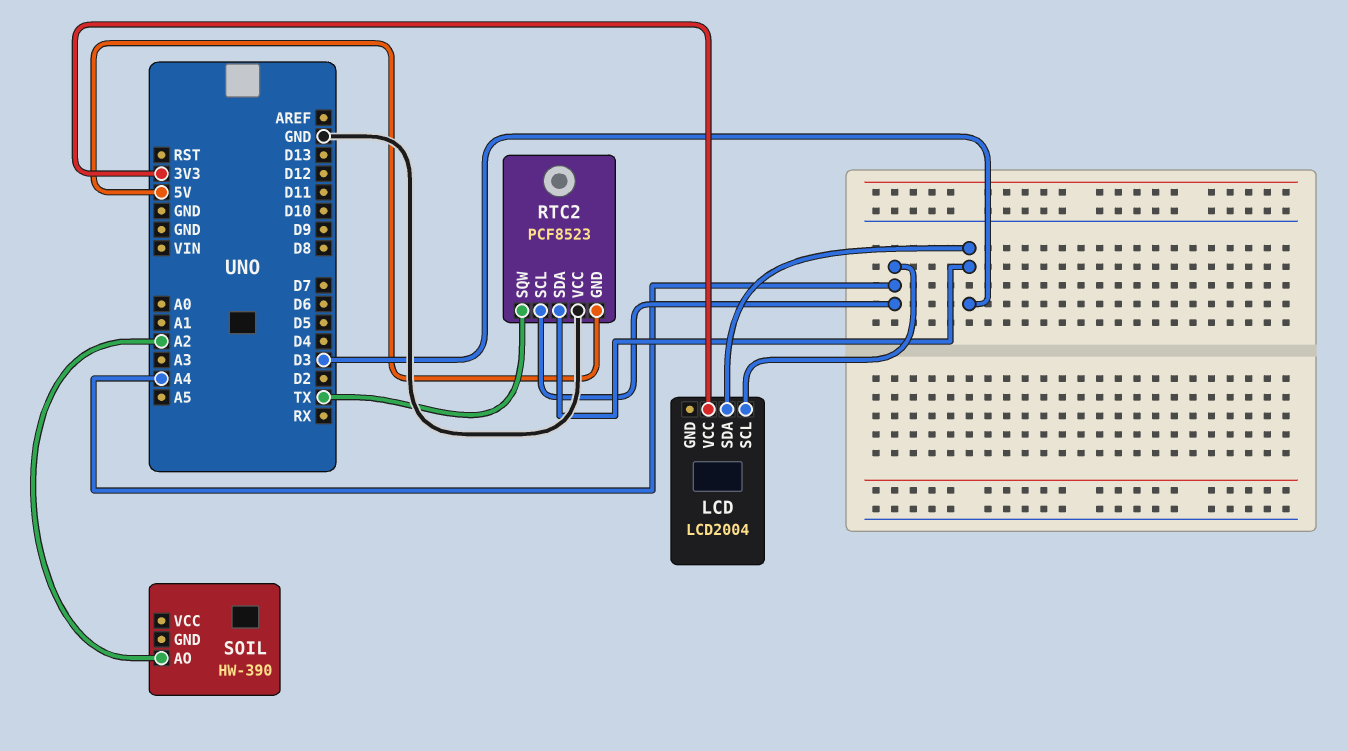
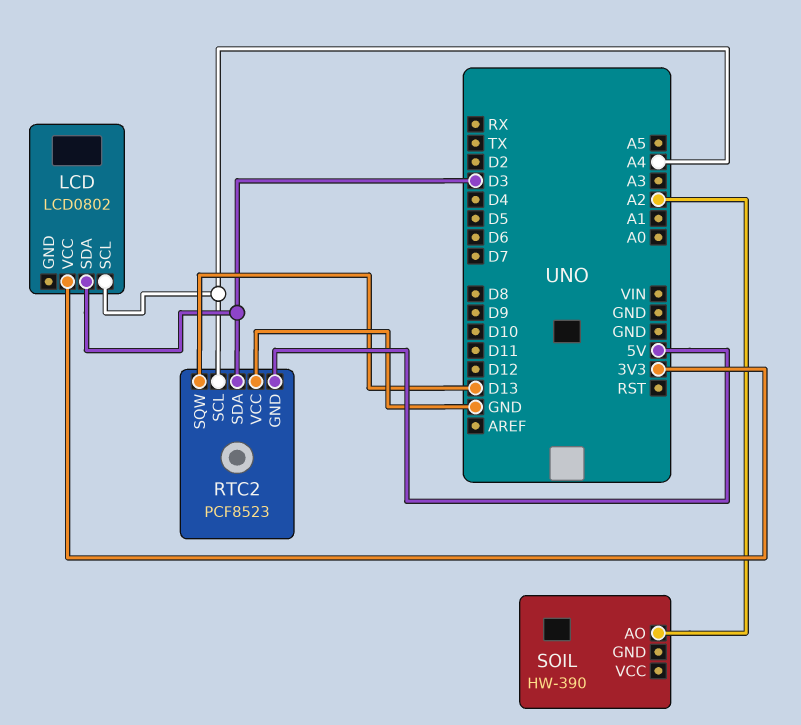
LCD: LCD2004 -> LCD0802
RTC2 pin SQW: TX -> D13

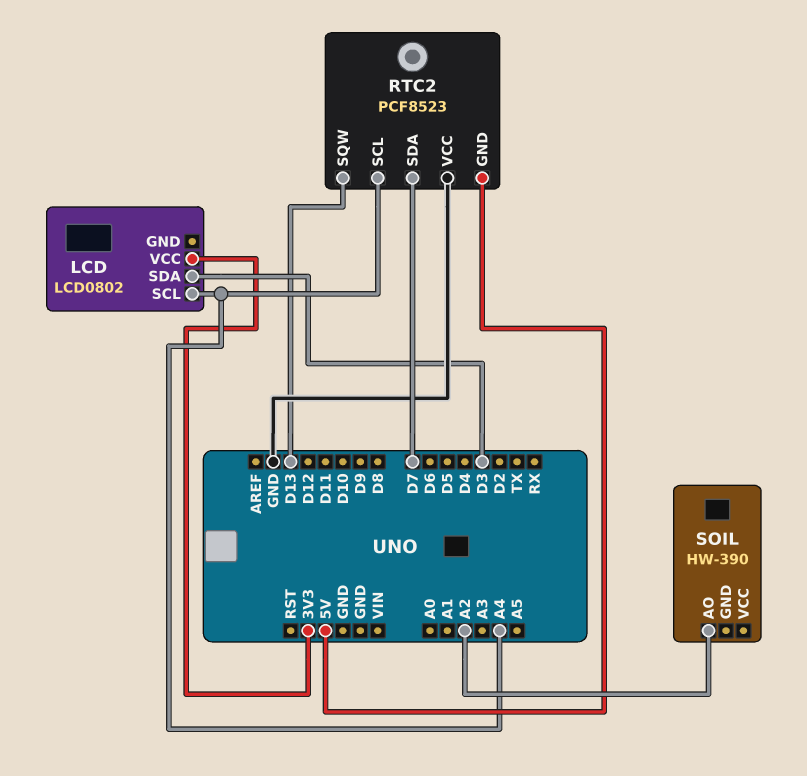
RTC2 pin SDA: D3 -> D7

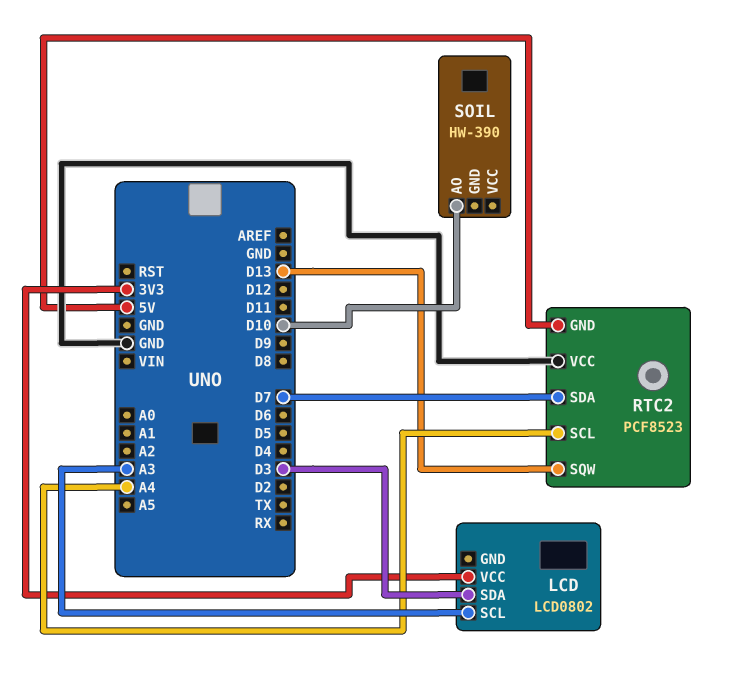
LCD pin SCL: A4 -> A3
SOIL pin AO: A2 -> D10

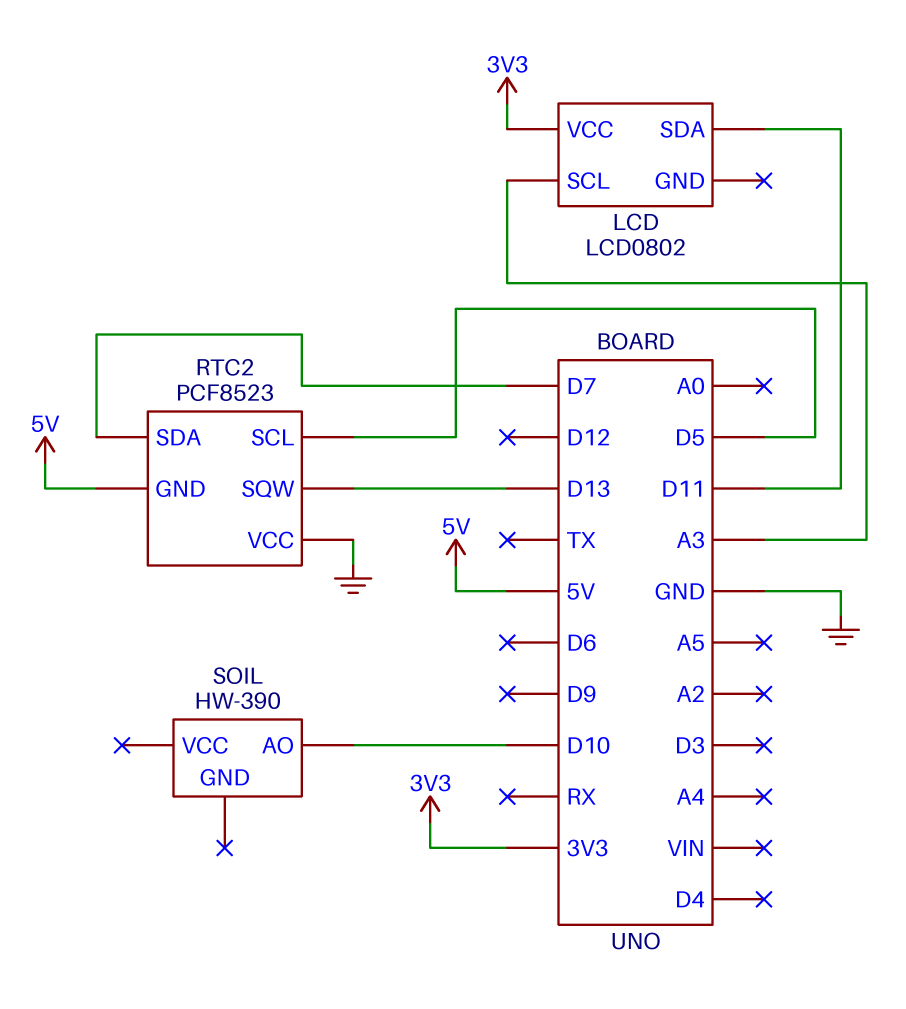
LCD pin SDA: D3 -> D11
RTC2 pin SCL: A4 -> D5

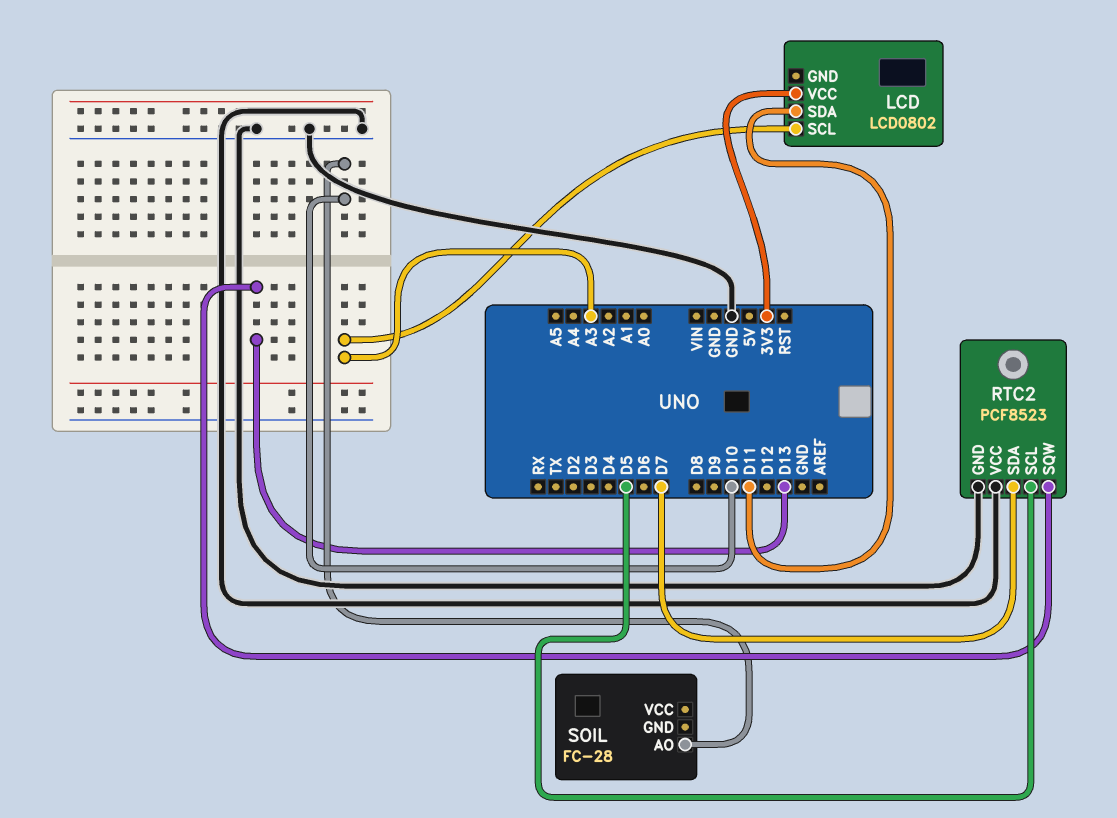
RTC2 pin GND: 5V -> GND
SOIL: HW-390 -> FC-28

